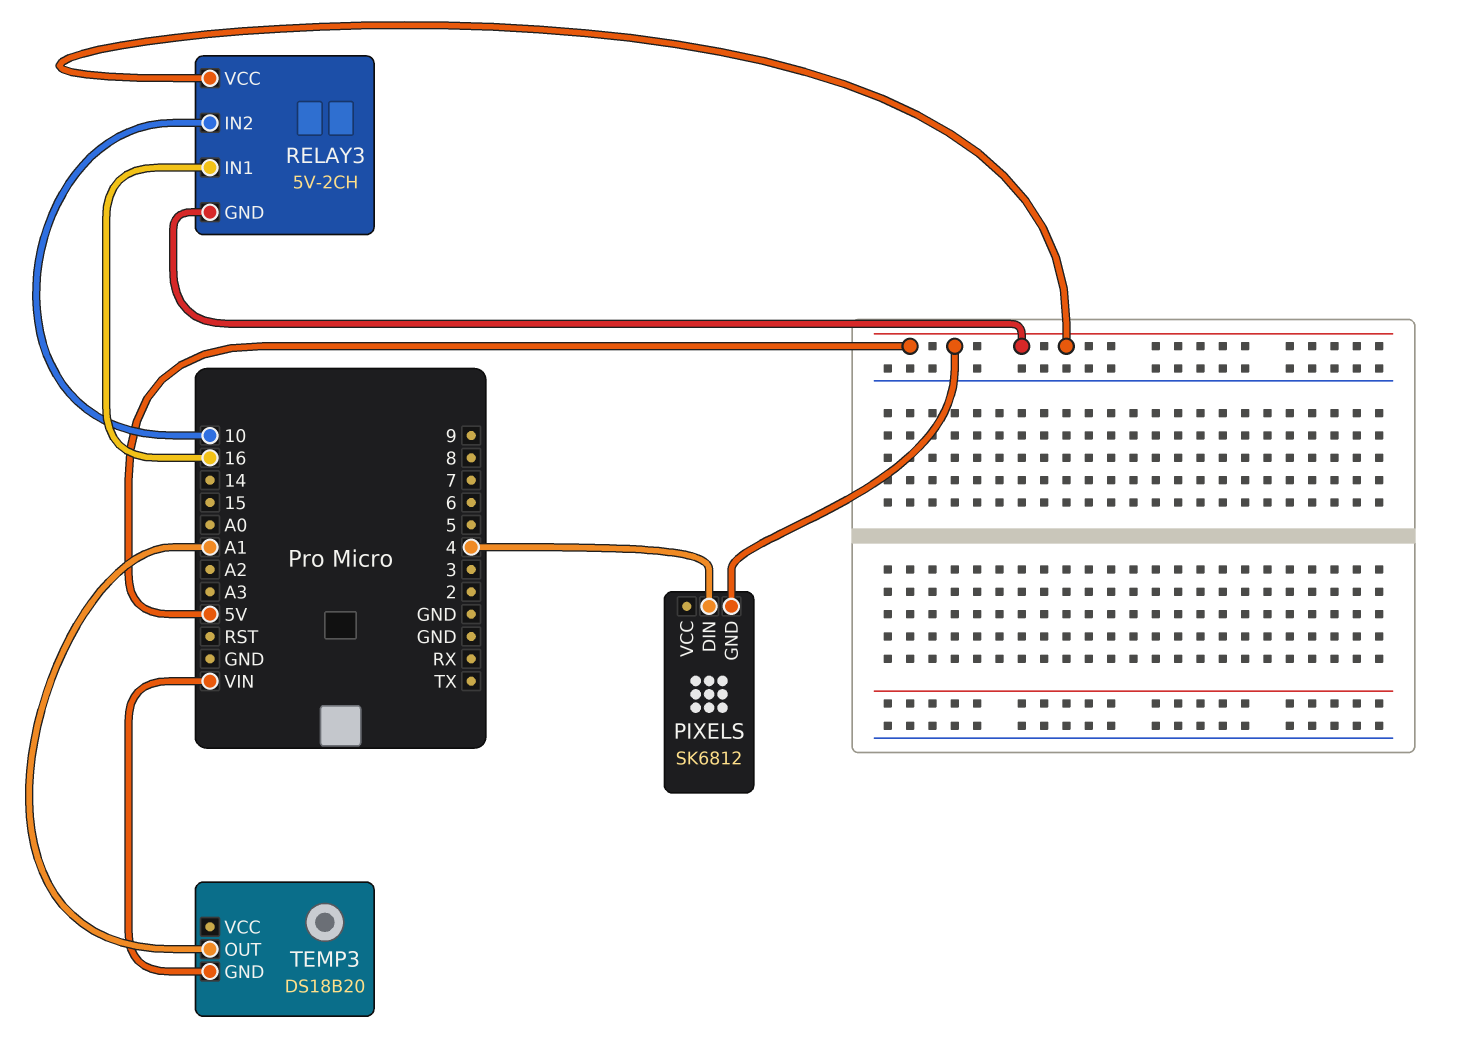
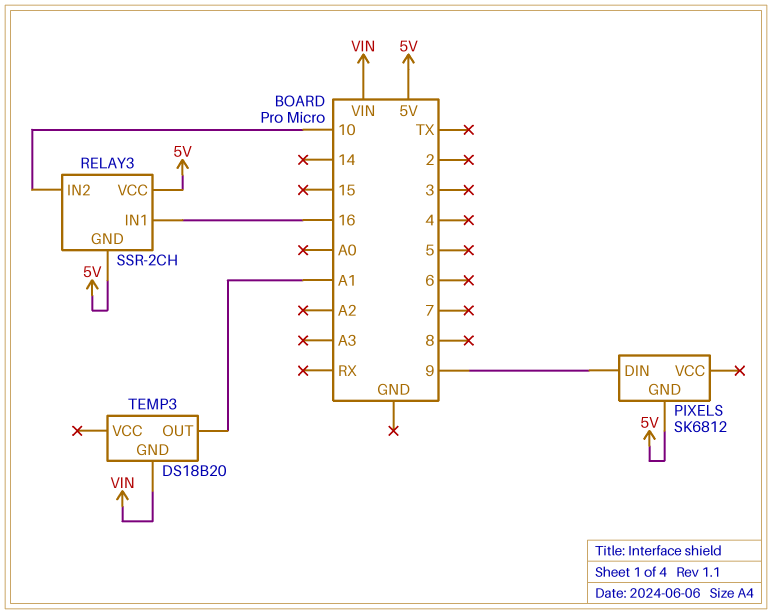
PIXELS pin DIN: 4 -> 9
RELAY3: 5V-2CH -> SSR-2CH

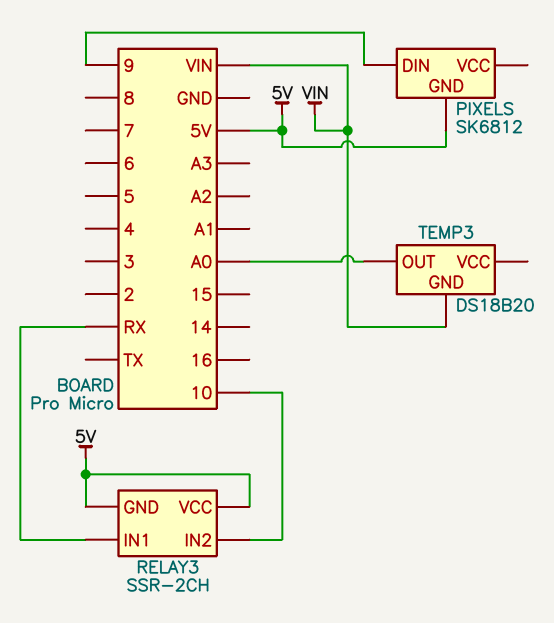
RELAY3 pin IN1: 16 -> RX
TEMP3 pin OUT: A1 -> A0

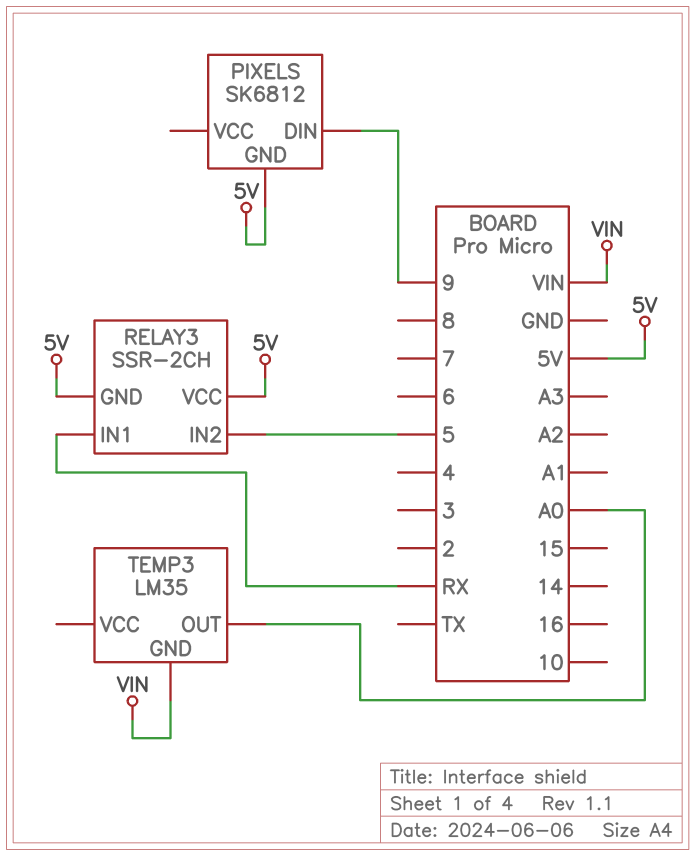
RELAY3 pin IN2: 10 -> 5
TEMP3: DS18B20 -> LM35

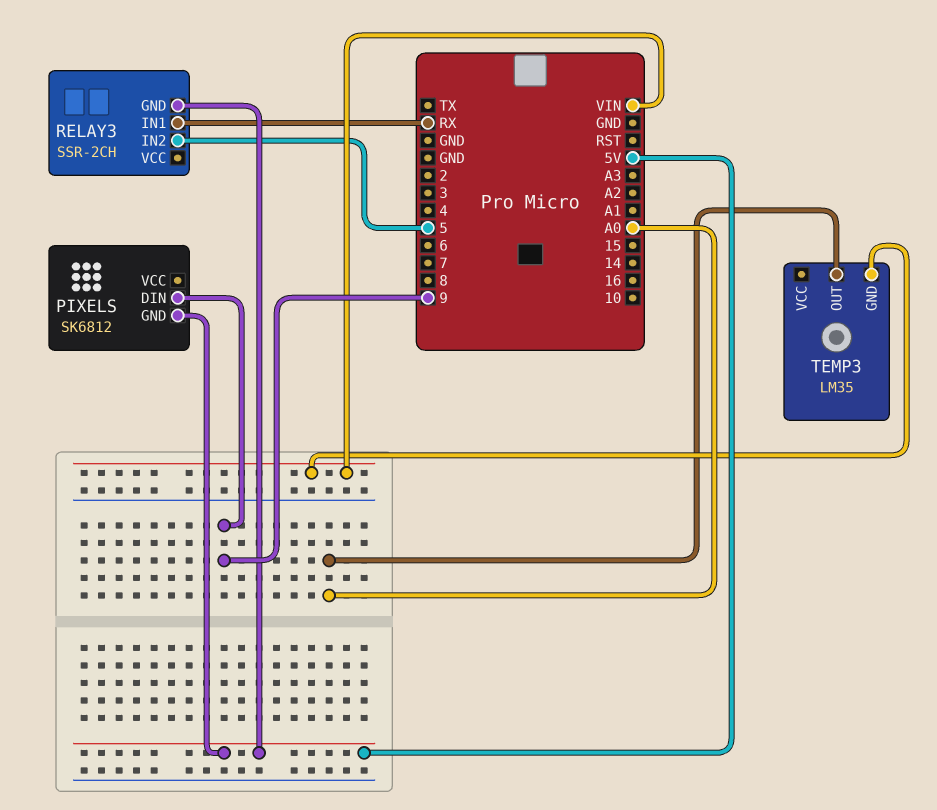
RELAY3 pin VCC: 5V -> none

